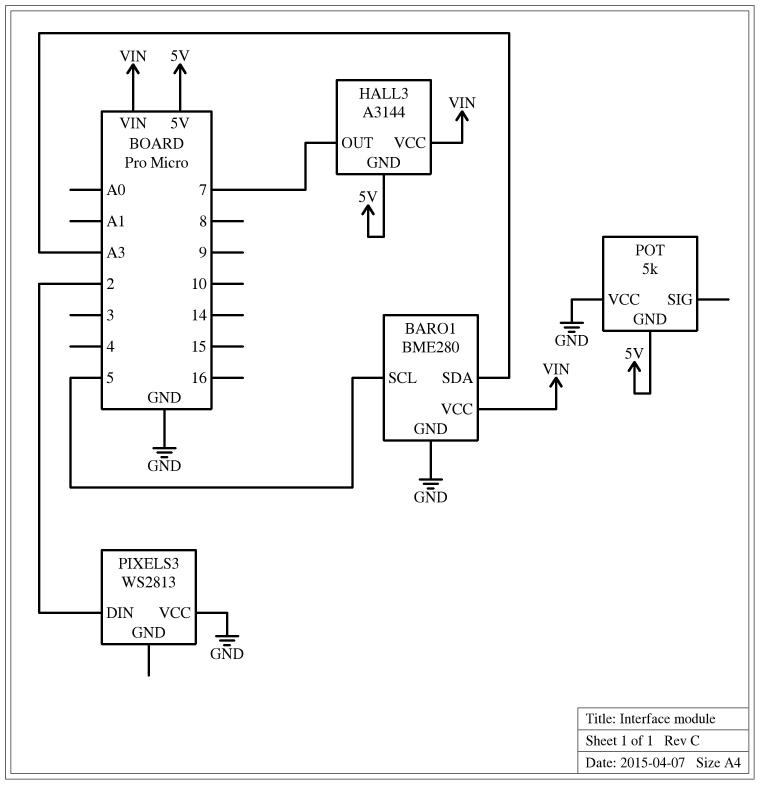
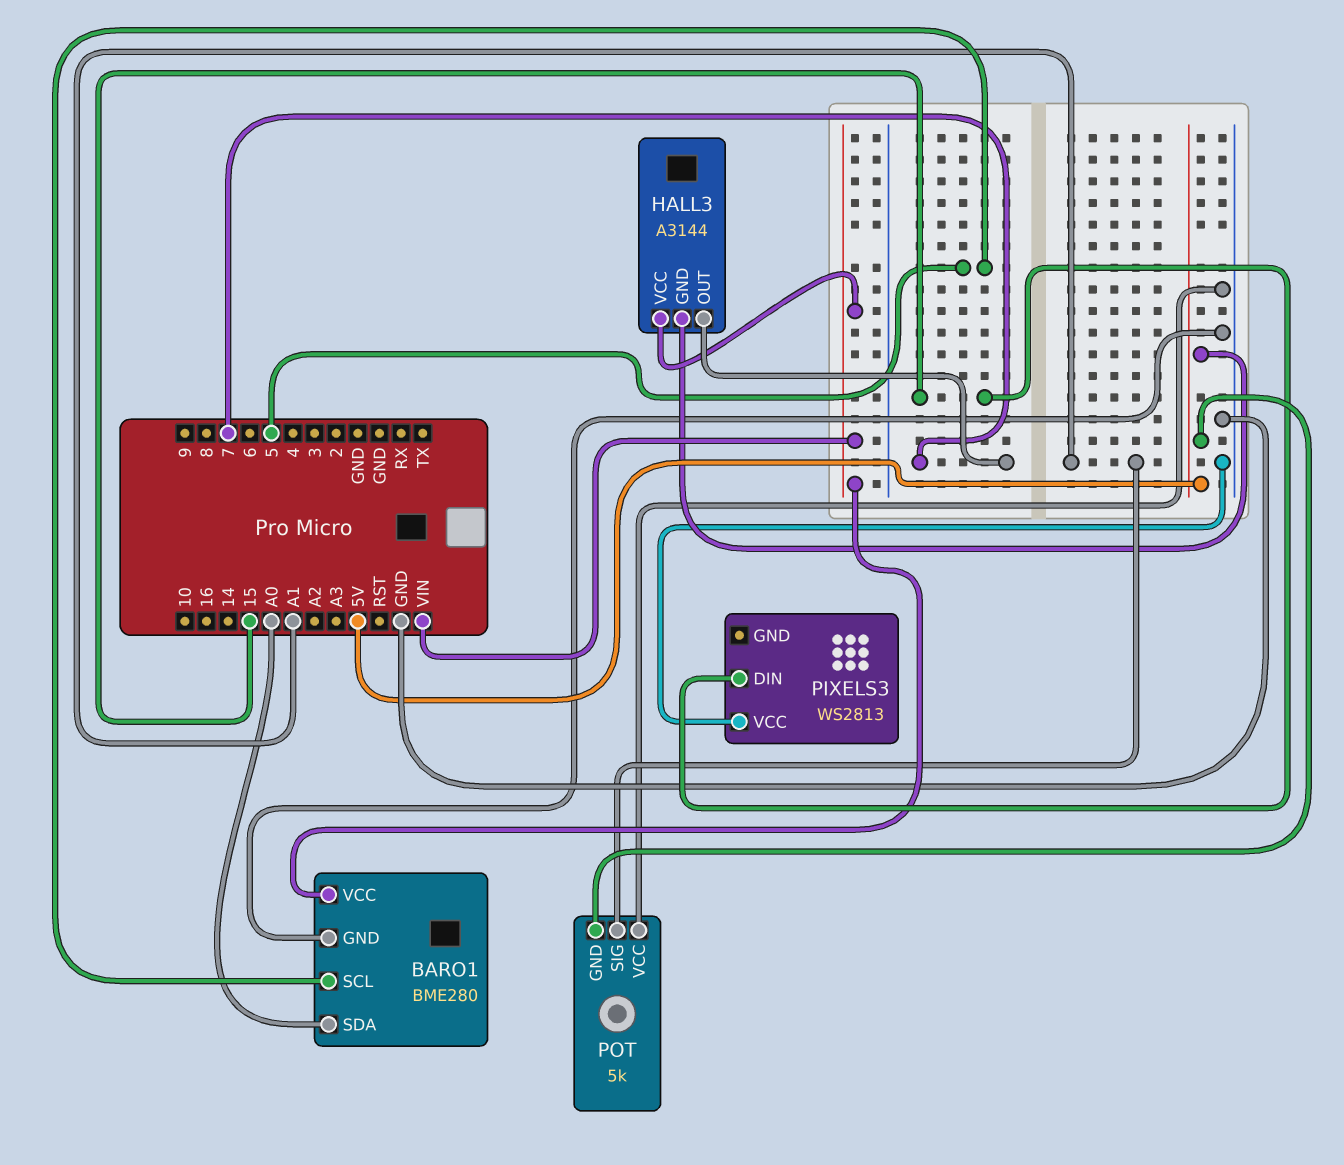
BARO1 pin SDA: A3 -> A0
PIXELS3 pin DIN: 2 -> 15
POT pin SIG: none -> A1

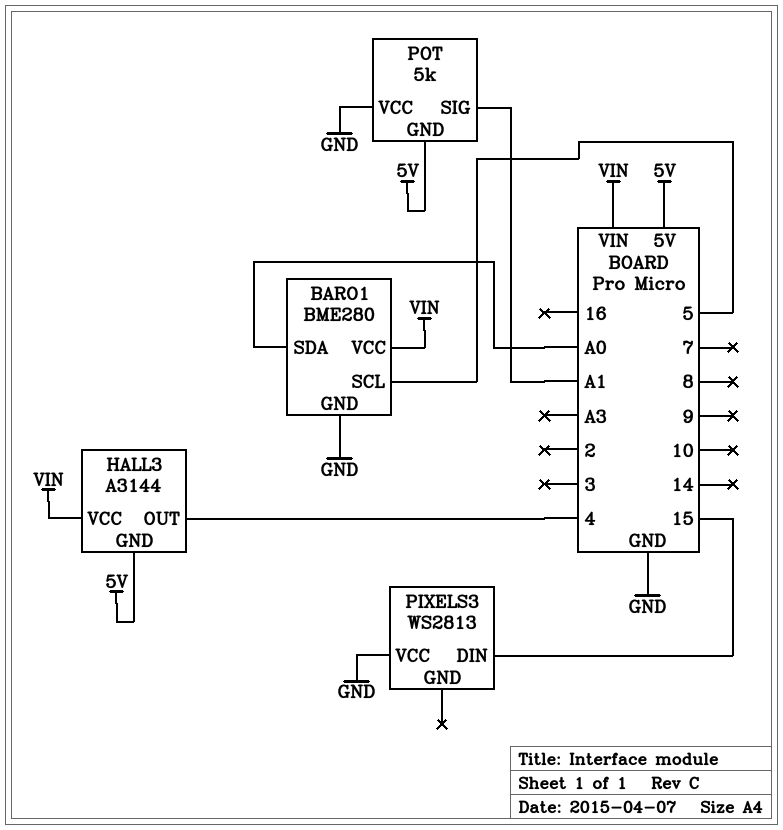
HALL3 pin OUT: 7 -> 4

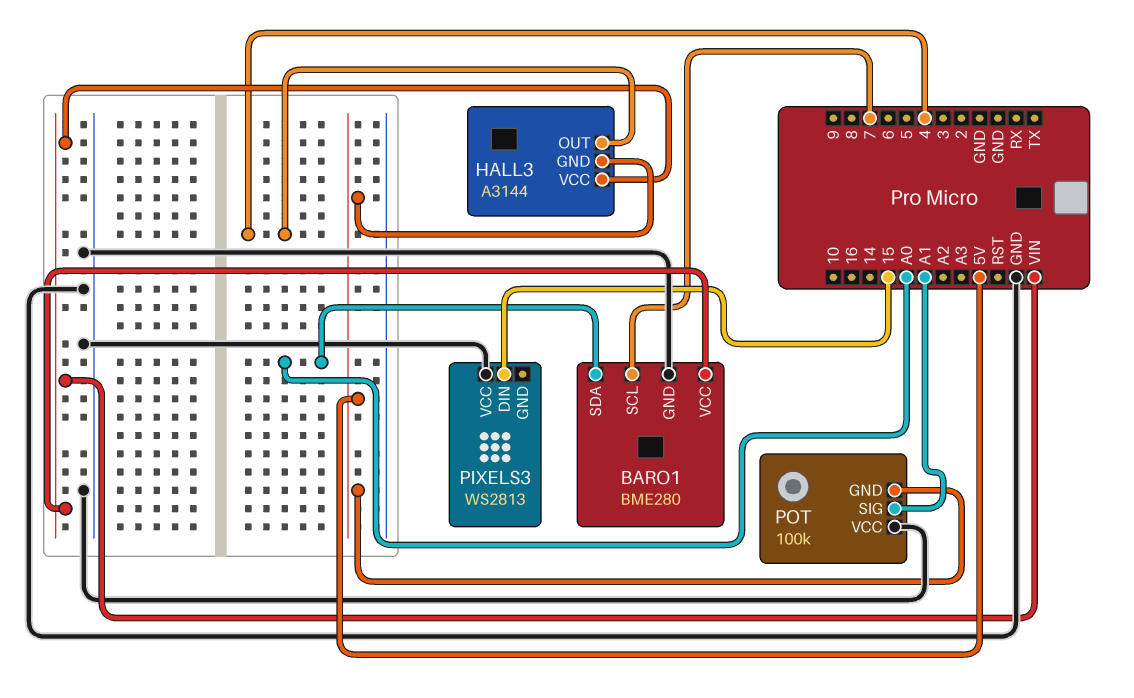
BARO1 pin SCL: 5 -> 7
POT: 5k -> 100k

